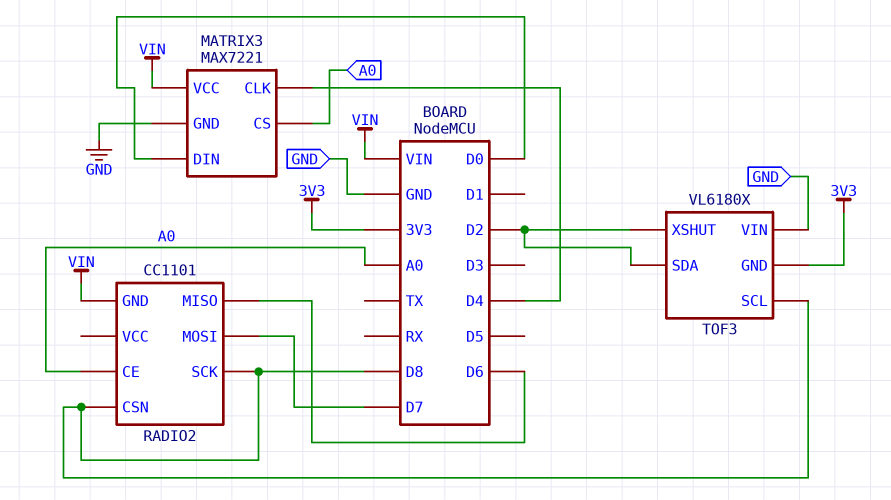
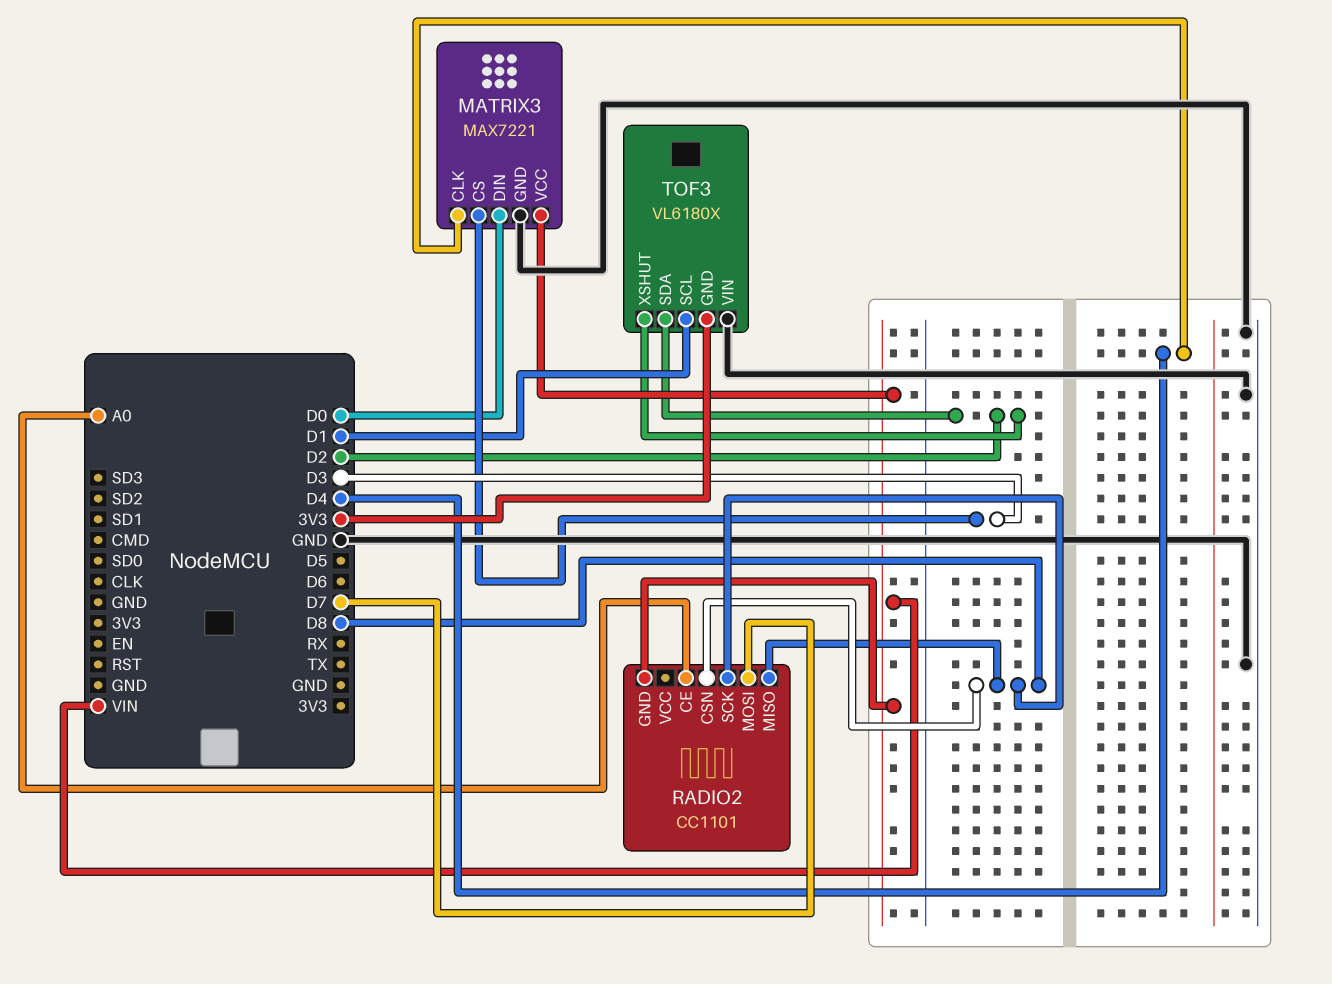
MATRIX3 pin CS: A0 -> D3
RADIO2 pin MISO: D6 -> D8
TOF3 pin SCL: D8 -> D1

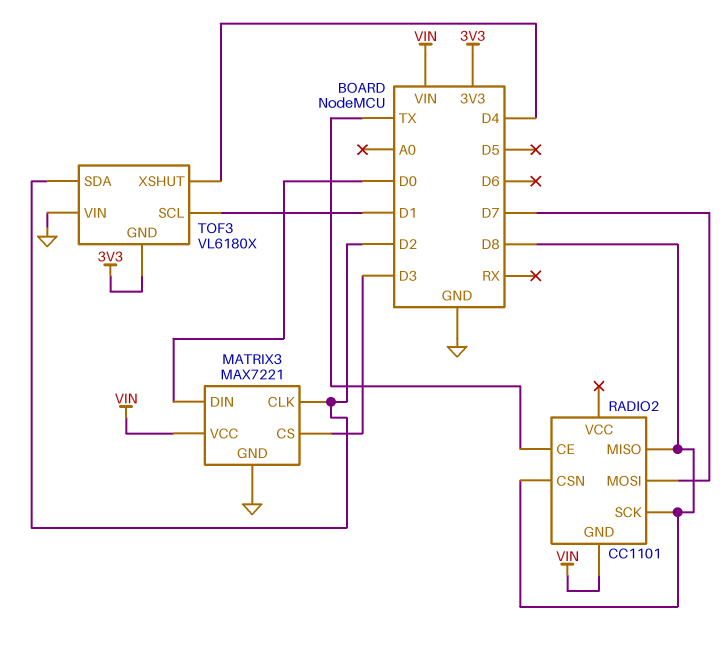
MATRIX3 pin CLK: D4 -> D2
RADIO2 pin CE: A0 -> TX
TOF3 pin XSHUT: D2 -> D4

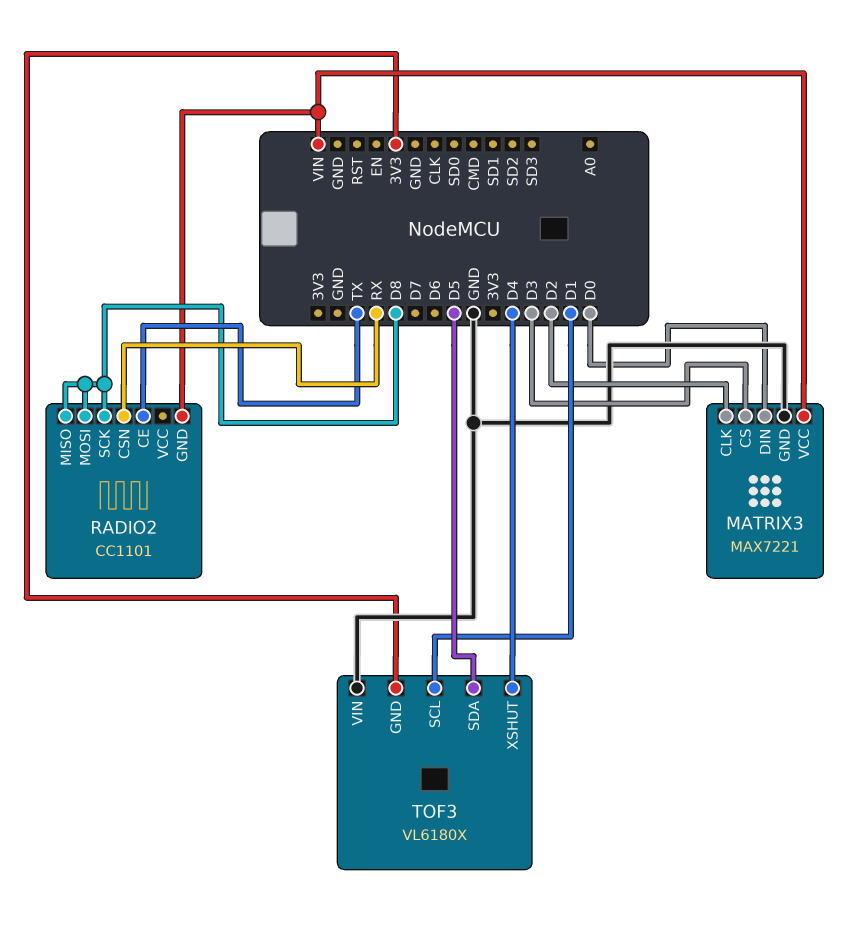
RADIO2 pin CSN: D8 -> RX
RADIO2 pin MOSI: D7 -> D8
TOF3 pin SDA: D2 -> D5

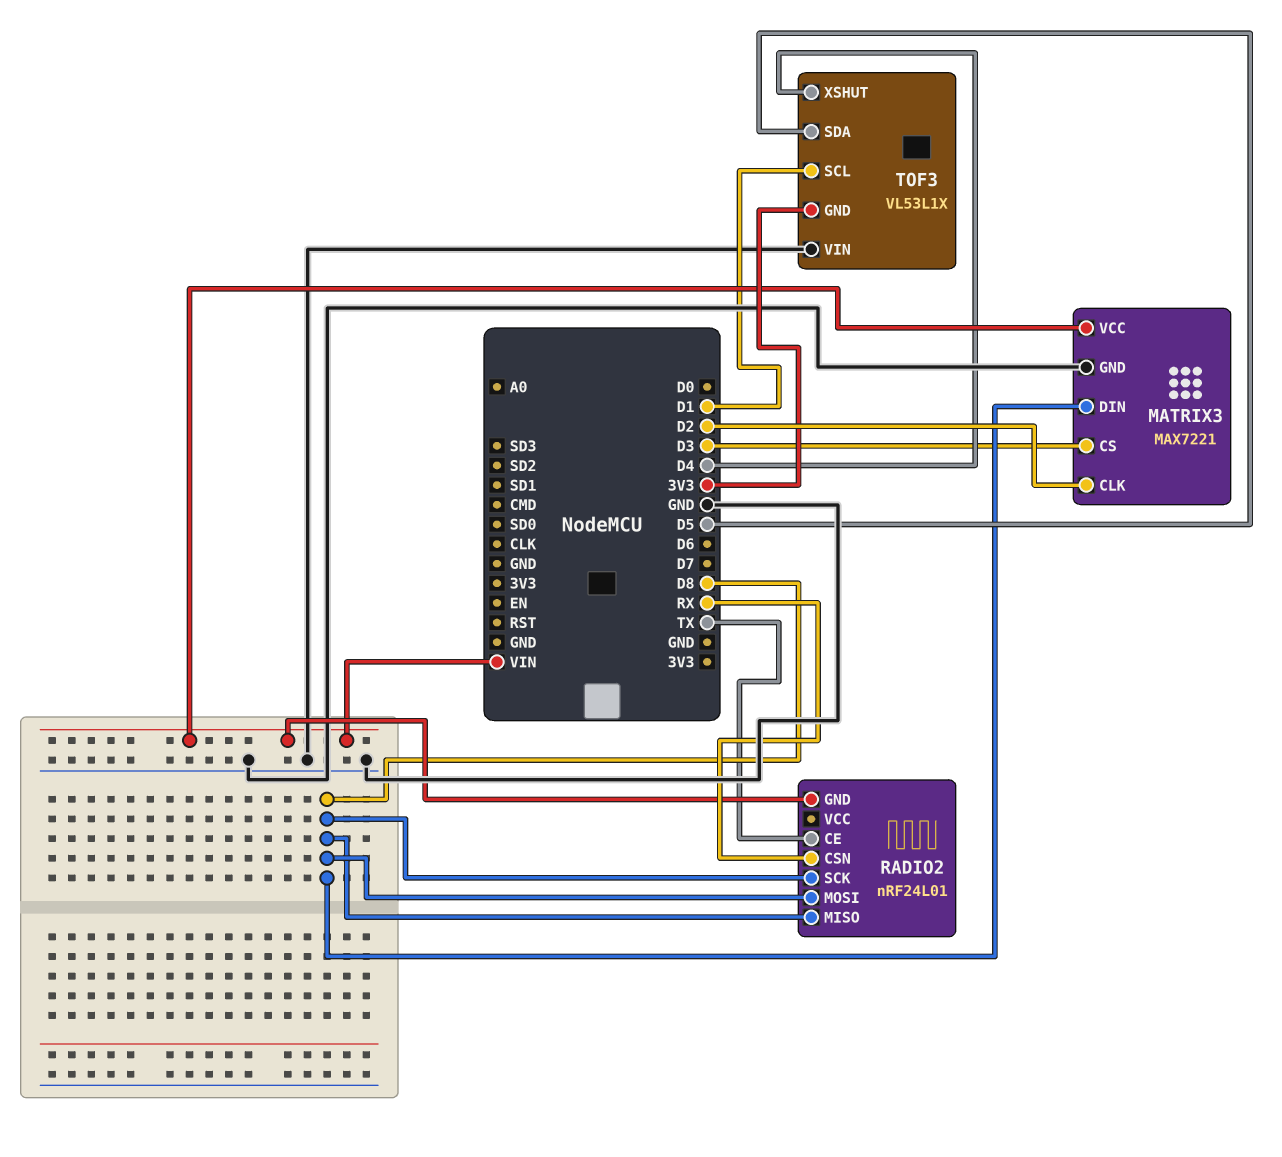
MATRIX3 pin DIN: D0 -> D8
RADIO2: CC1101 -> nRF24L01
TOF3: VL6180X -> VL53L1X

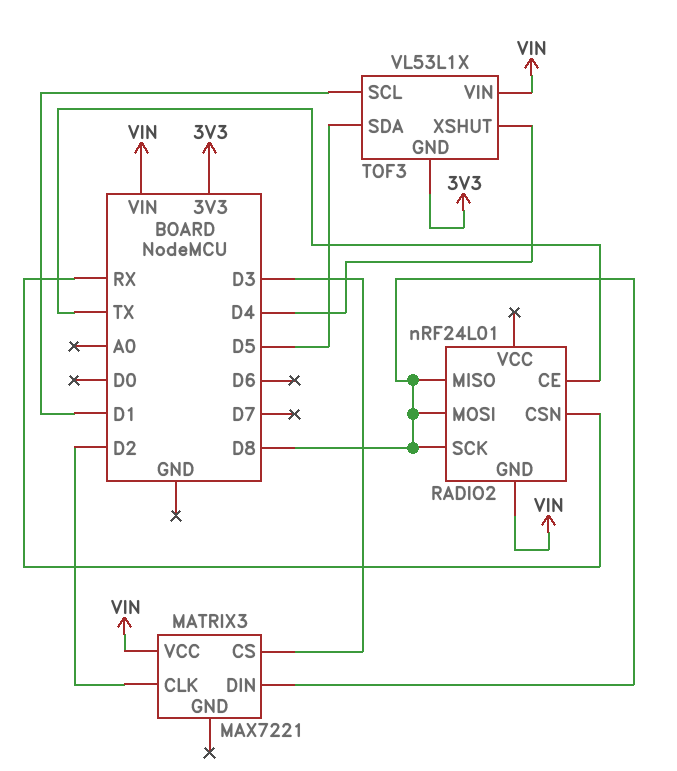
MATRIX3 pin GND: GND -> none
TOF3 pin VIN: GND -> VIN

